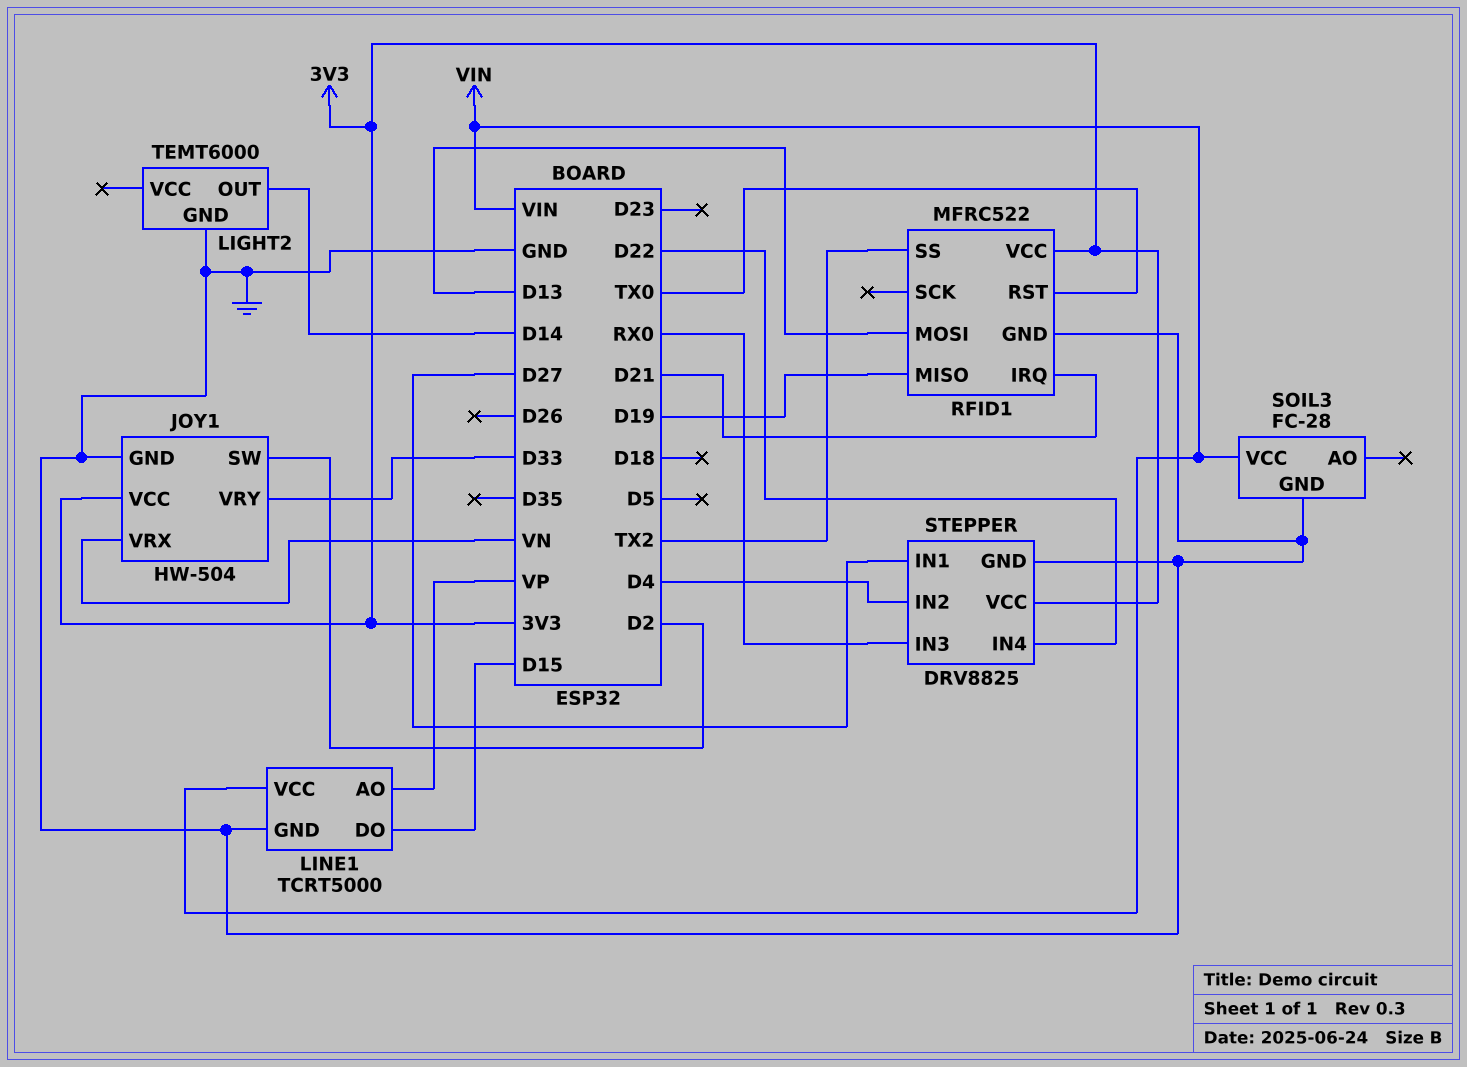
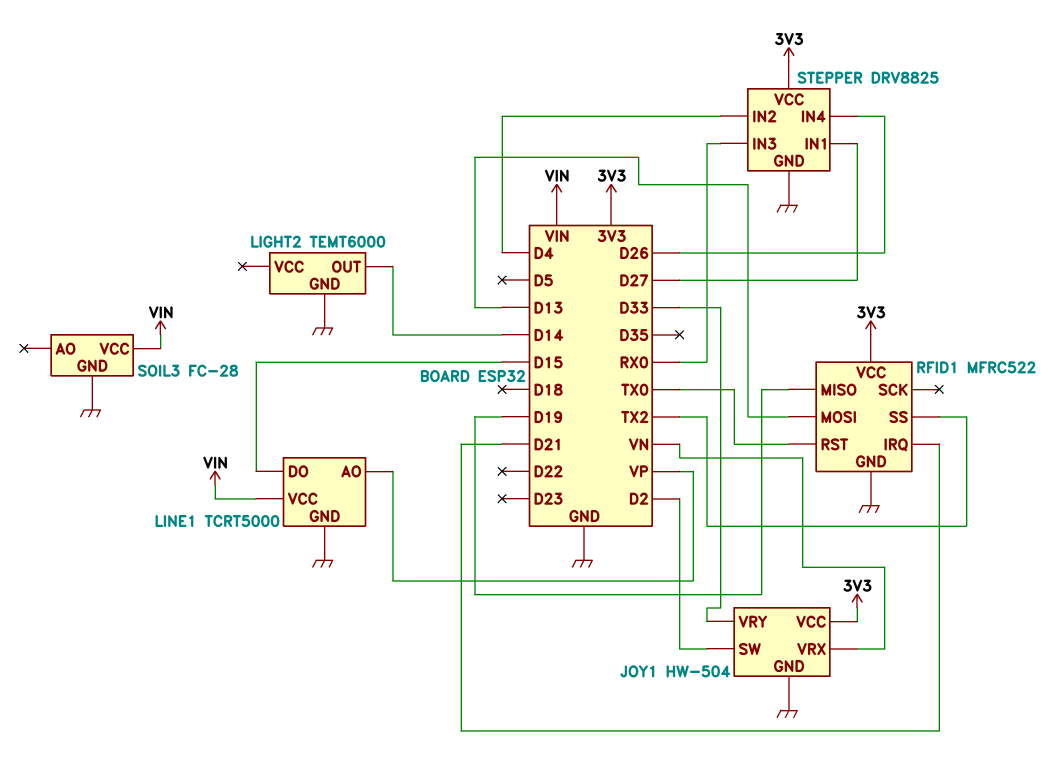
STEPPER pin IN4: D22 -> D26

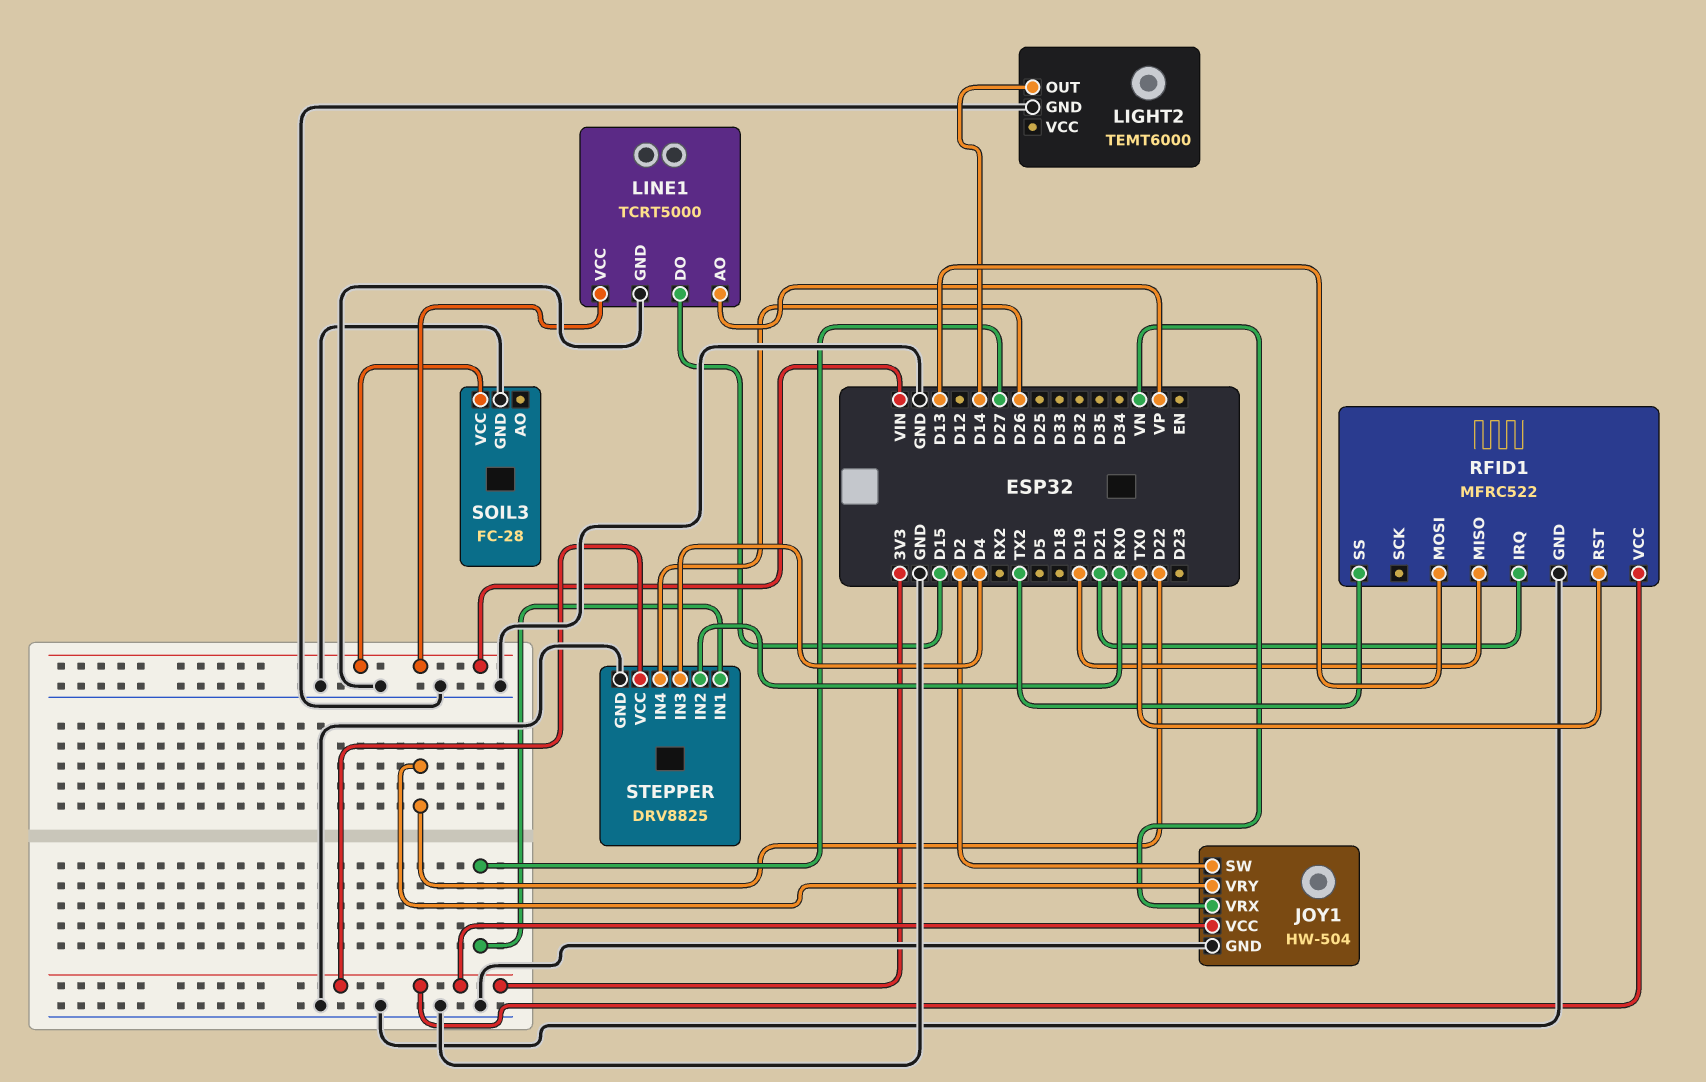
JOY1 pin VRY: D33 -> D22
STEPPER pin IN2: D4 -> RX0
STEPPER pin IN3: RX0 -> D4

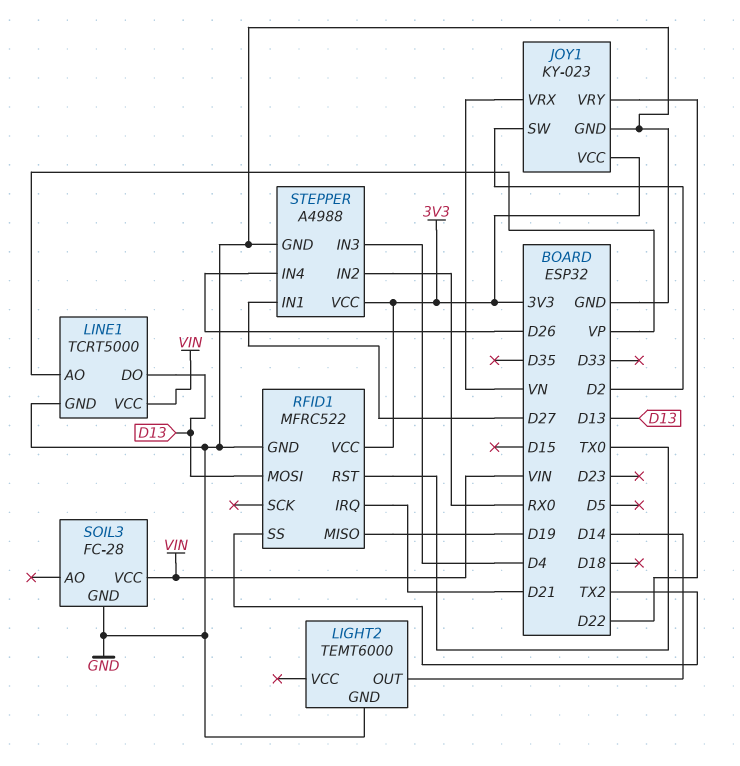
JOY1: HW-504 -> KY-023
LINE1 pin DO: D15 -> D13
STEPPER: DRV8825 -> A4988

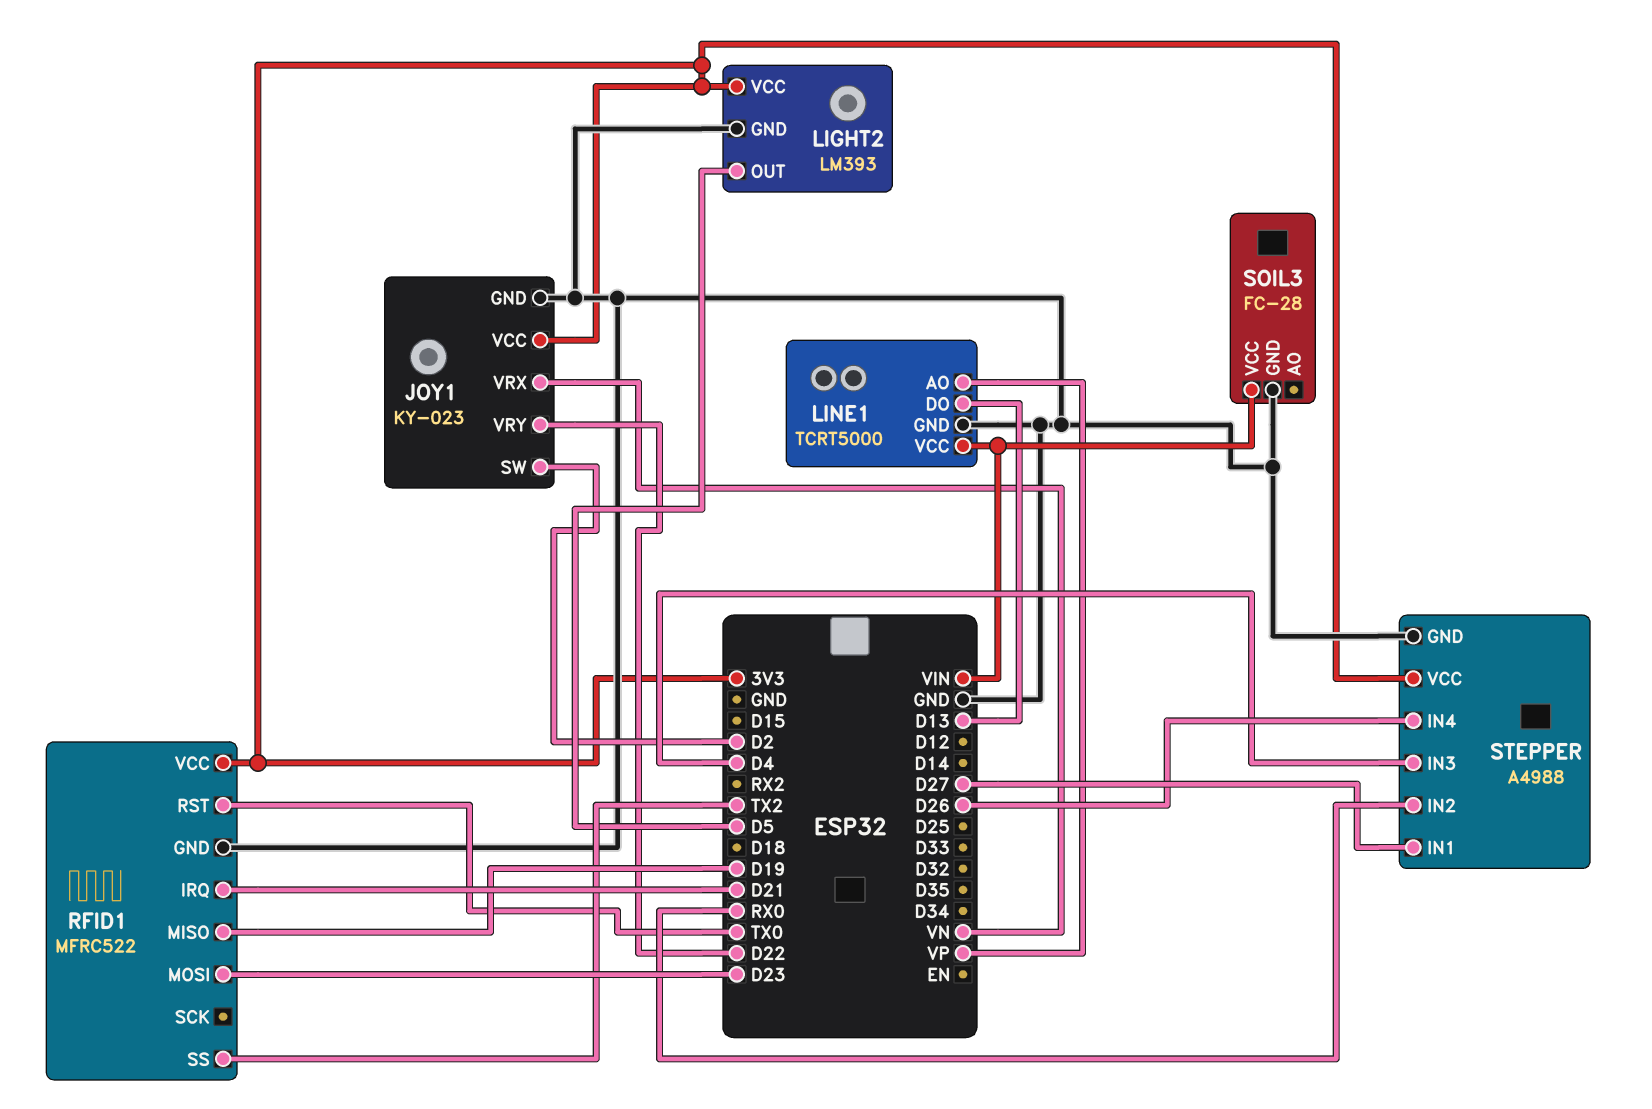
LIGHT2: TEMT6000 -> LM393
LIGHT2 pin OUT: D14 -> D5
LIGHT2 pin VCC: none -> 3V3
RFID1 pin MOSI: D13 -> D23

